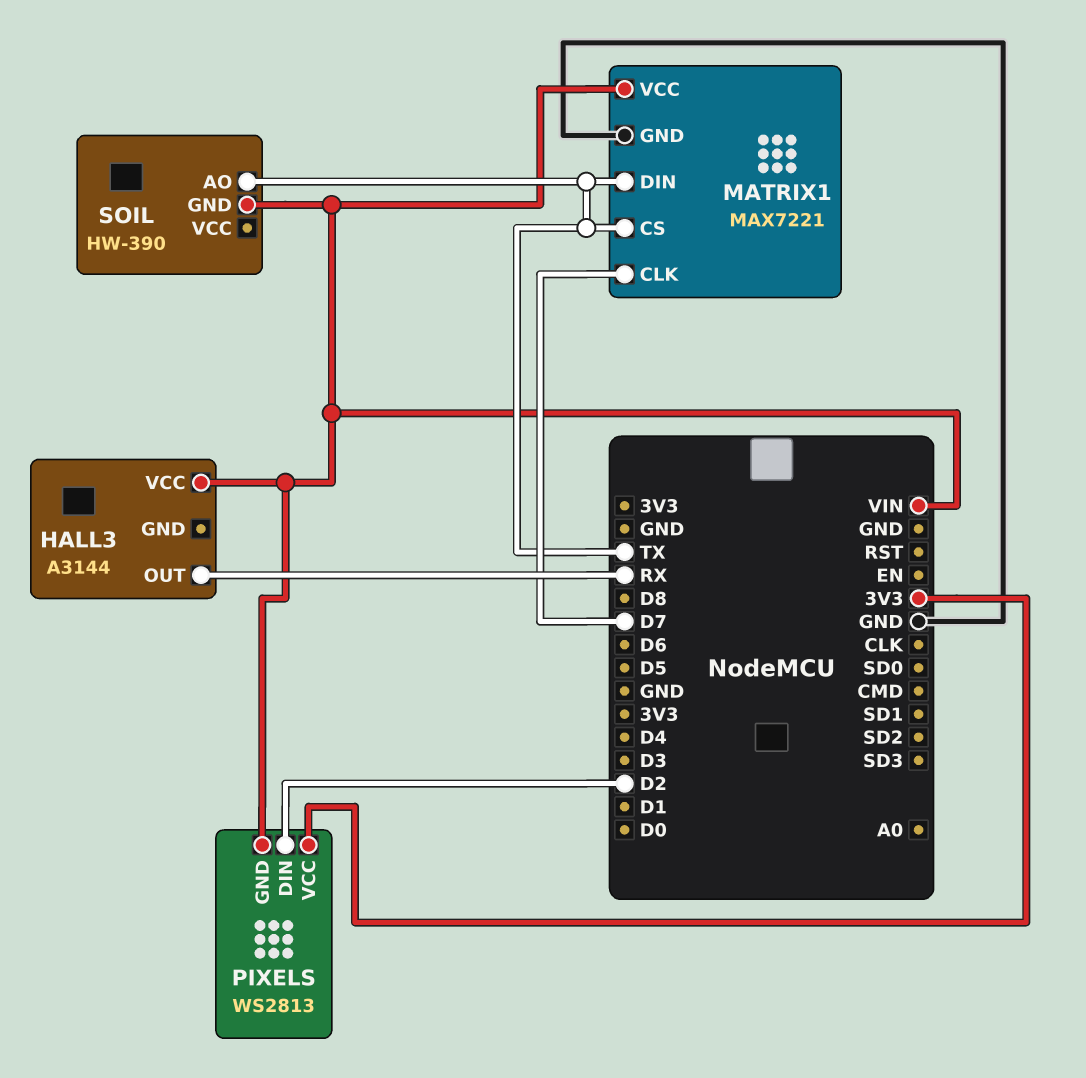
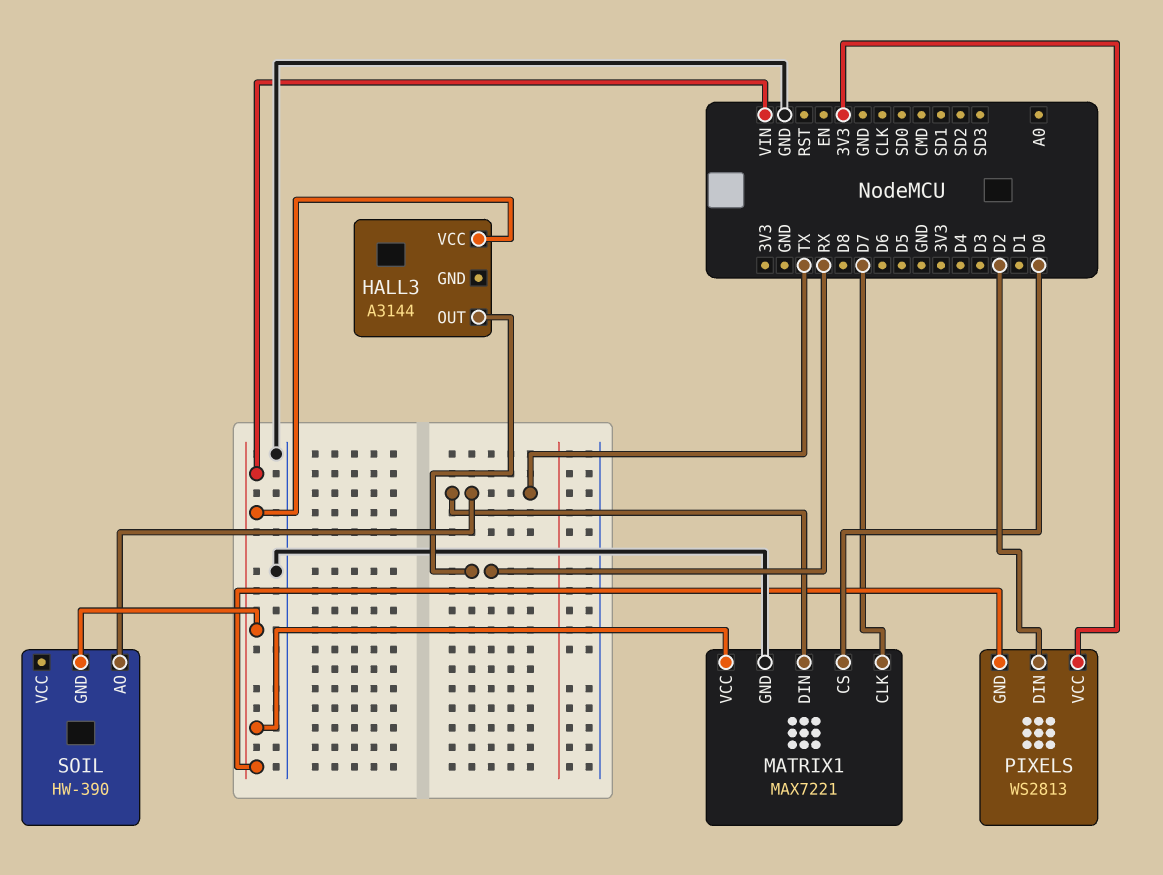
MATRIX1 pin CS: TX -> D0

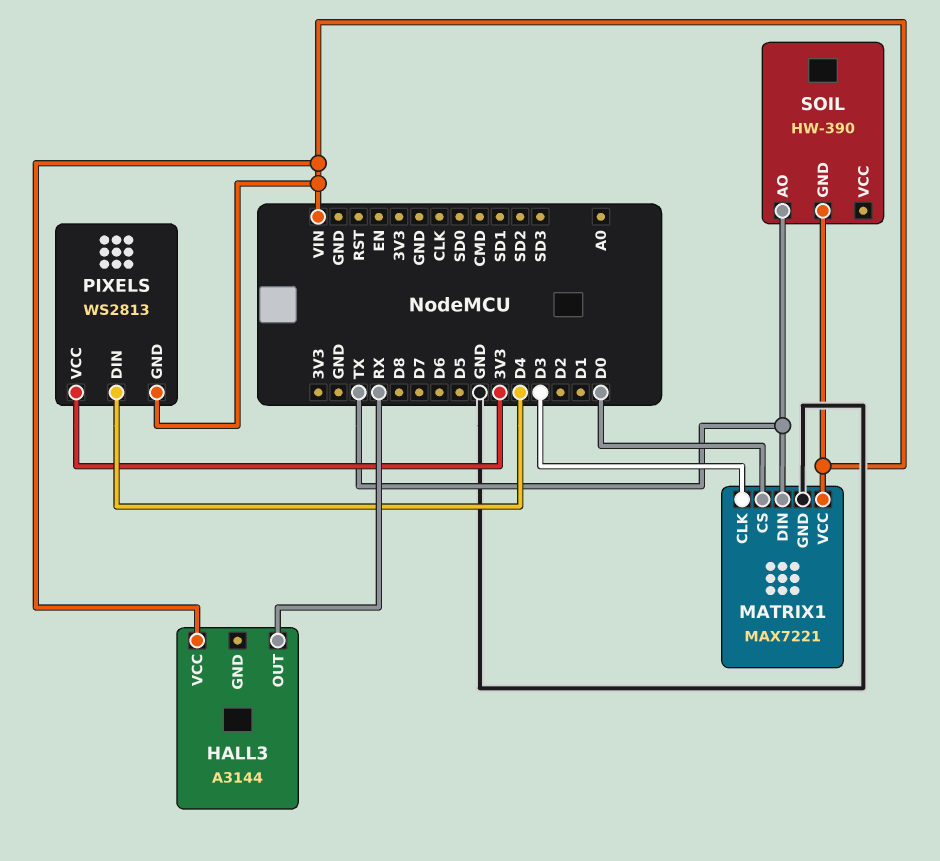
MATRIX1 pin CLK: D7 -> D3
PIXELS pin DIN: D2 -> D4

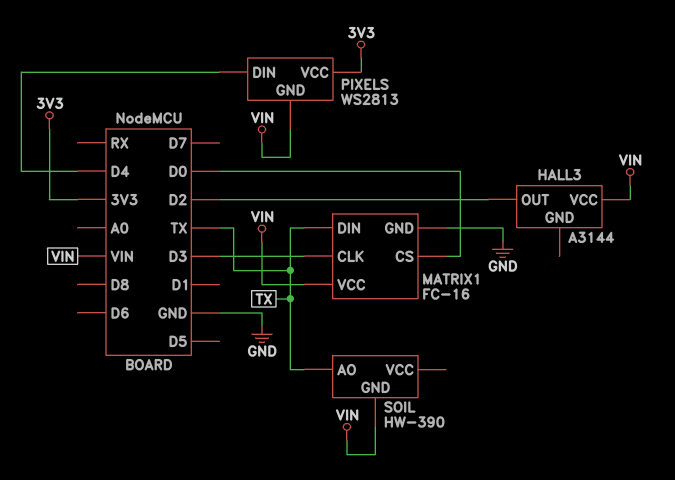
HALL3 pin OUT: RX -> D2
MATRIX1: MAX7221 -> FC-16

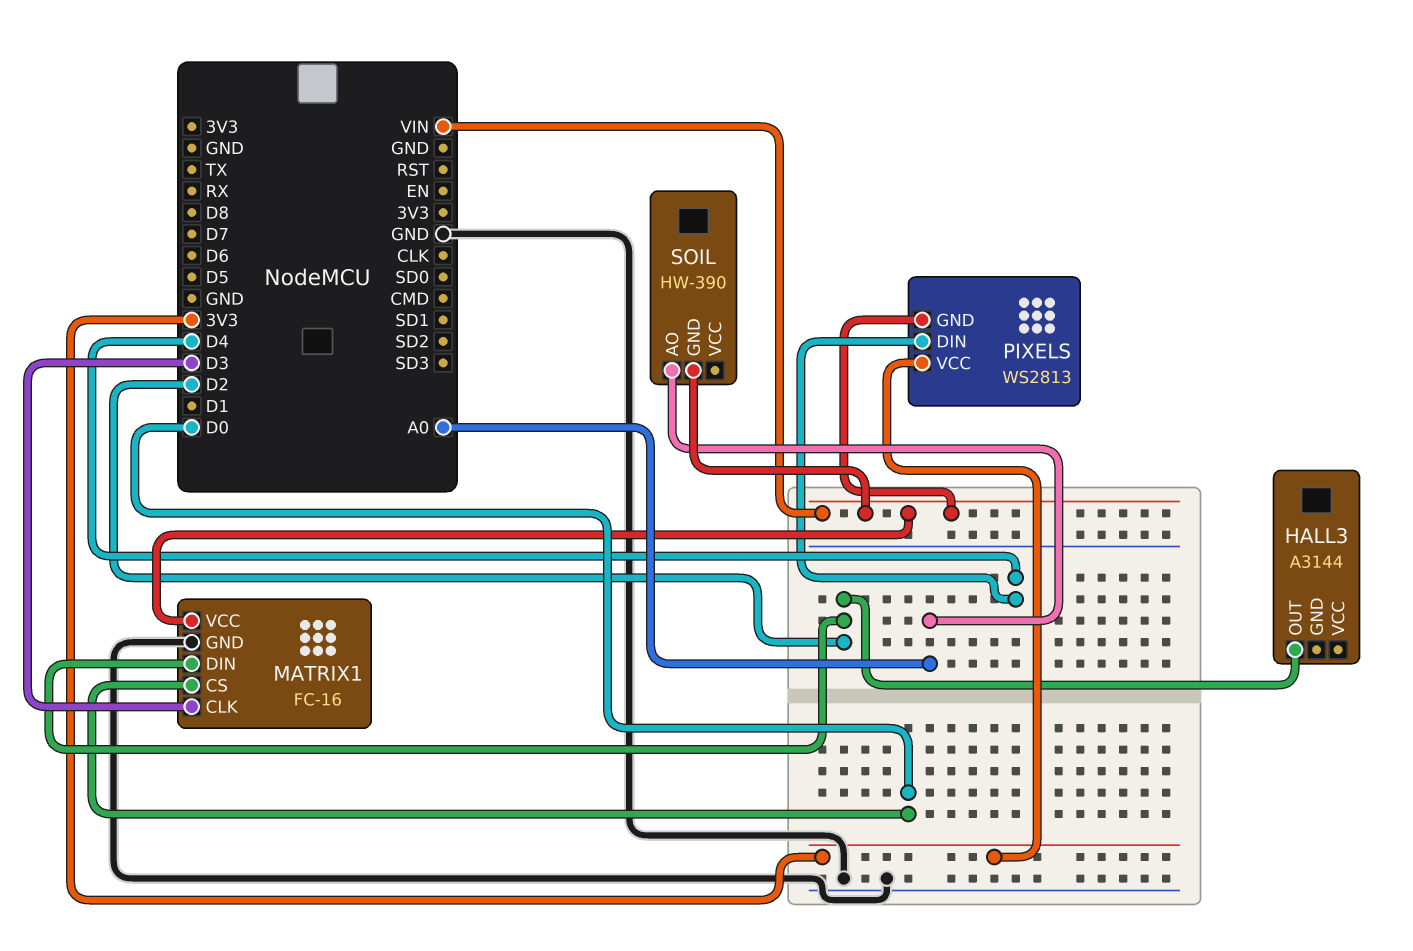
HALL3 pin VCC: VIN -> none
MATRIX1 pin DIN: TX -> D2
SOIL pin AO: TX -> A0

